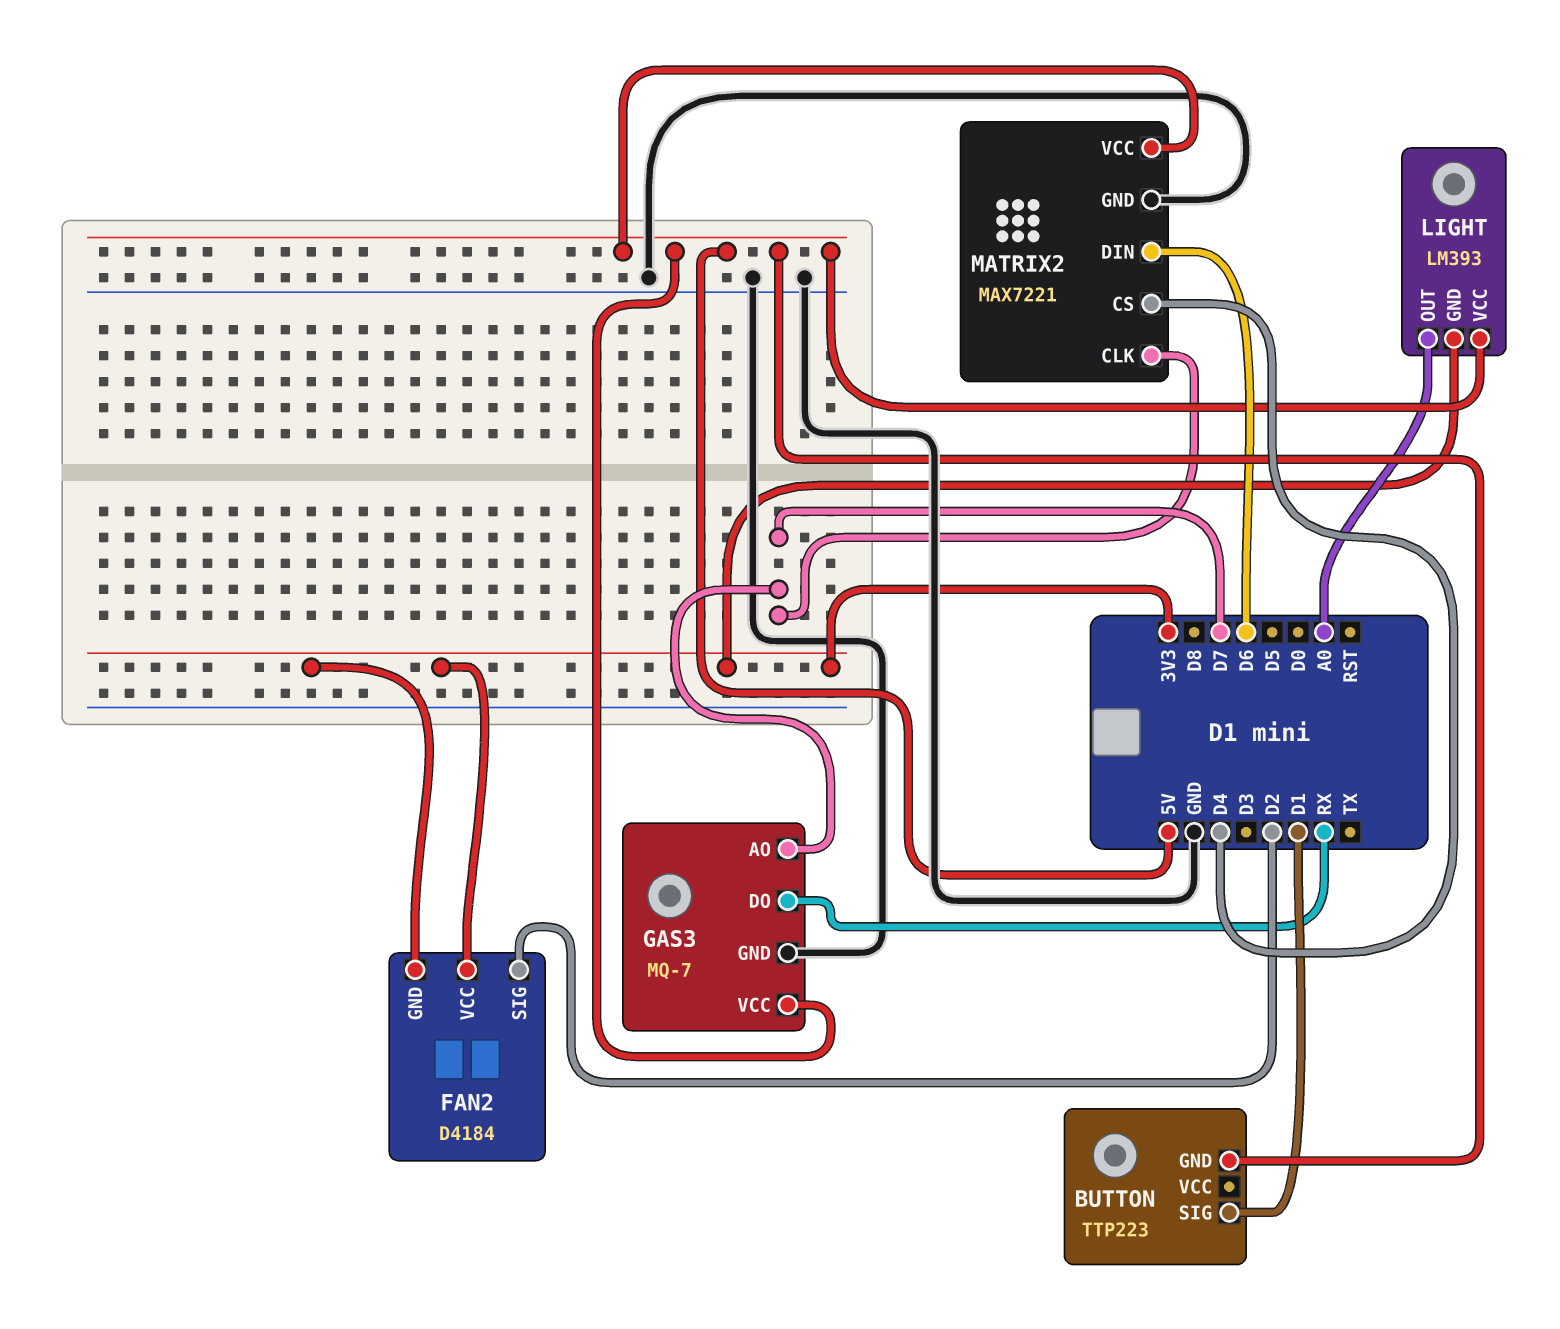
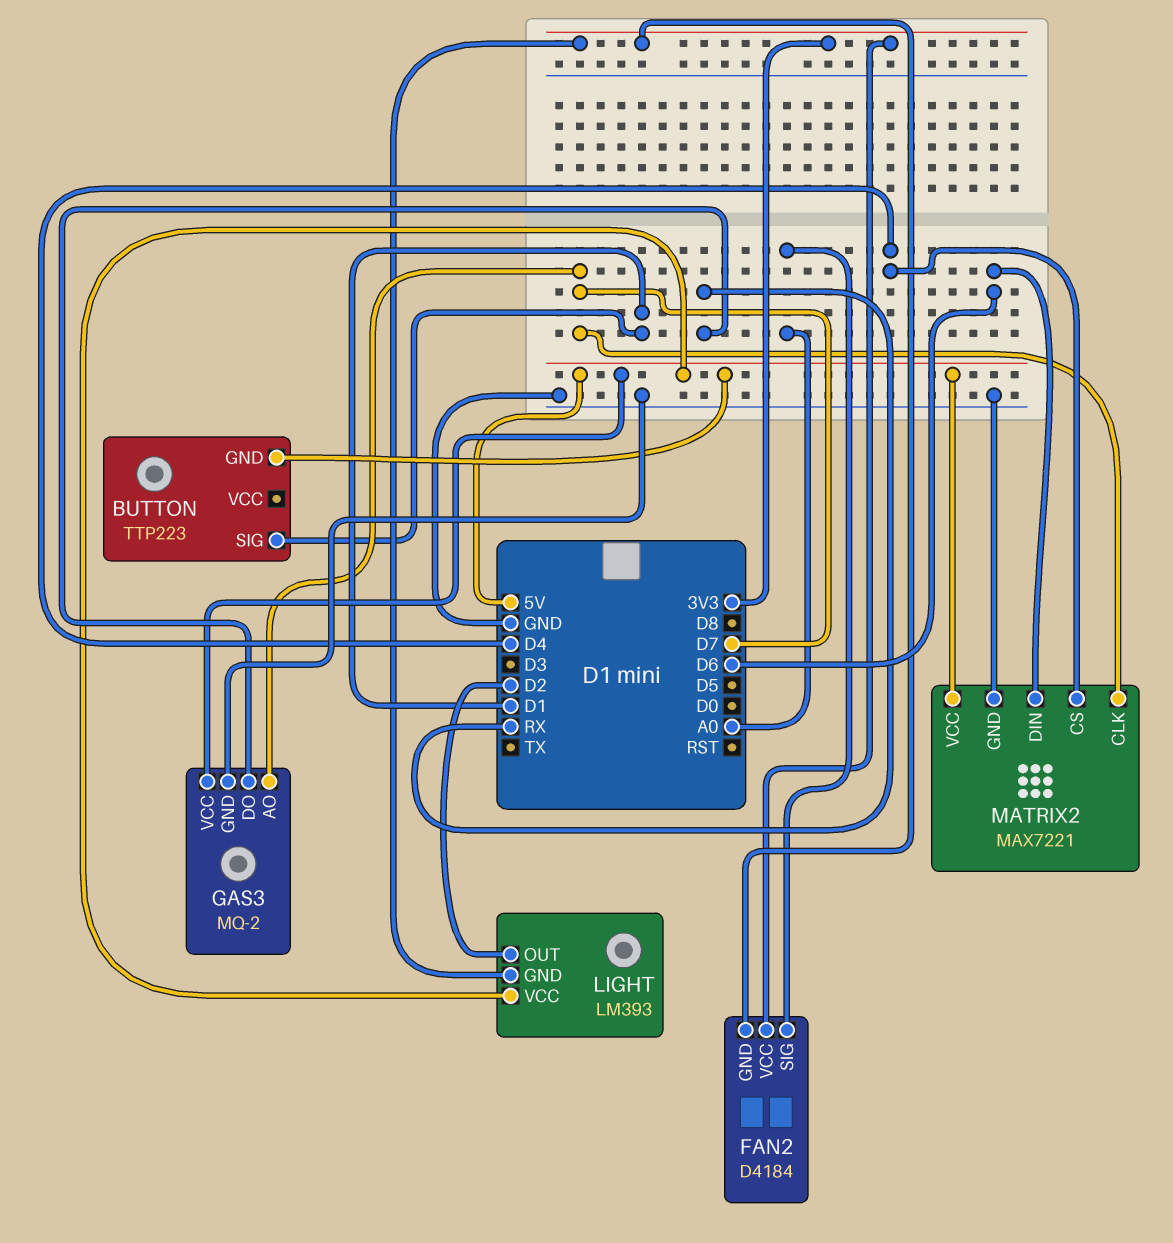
FAN2 pin SIG: D2 -> A0
GAS3: MQ-7 -> MQ-2
LIGHT pin OUT: A0 -> D2

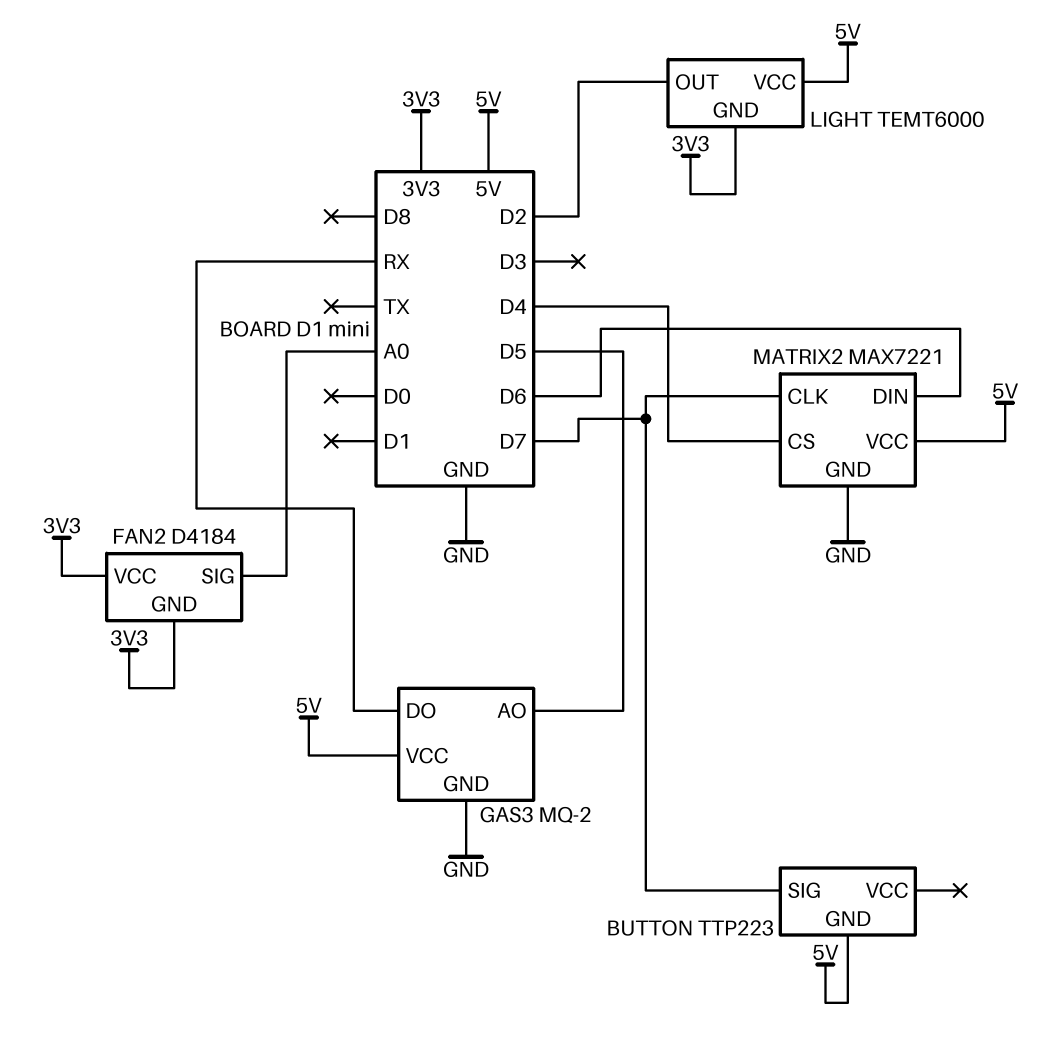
BUTTON pin SIG: D1 -> D7
GAS3 pin AO: D7 -> D5
LIGHT: LM393 -> TEMT6000

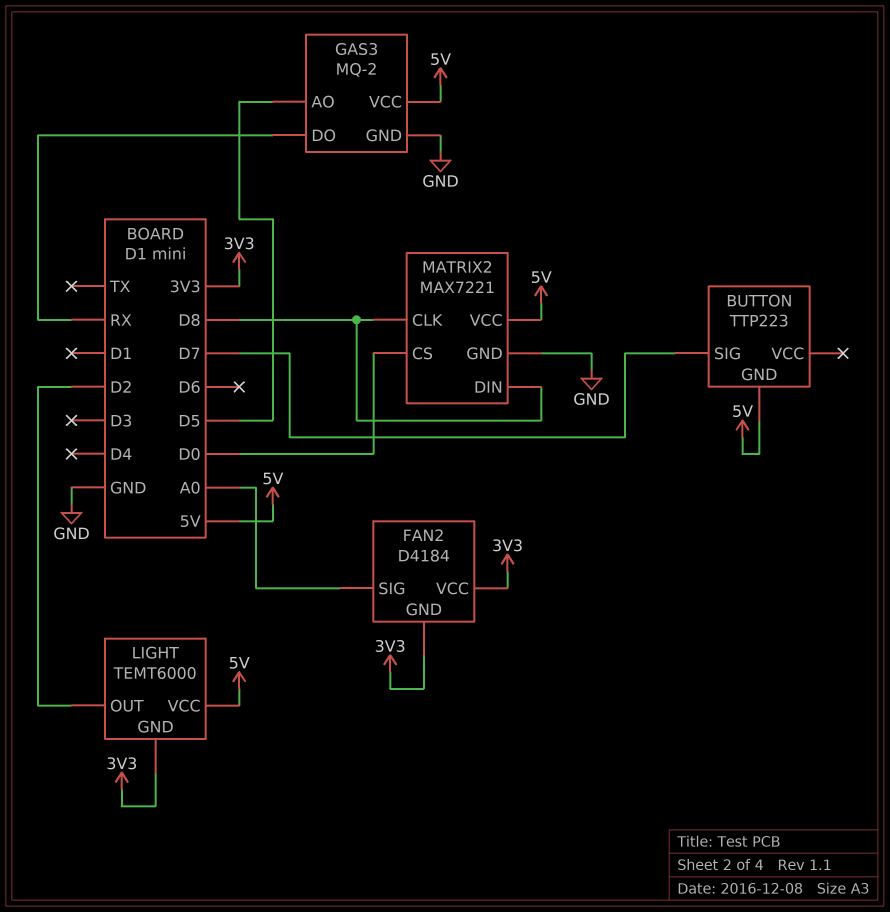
MATRIX2 pin CLK: D7 -> D8
MATRIX2 pin CS: D4 -> D0
MATRIX2 pin DIN: D6 -> D8

